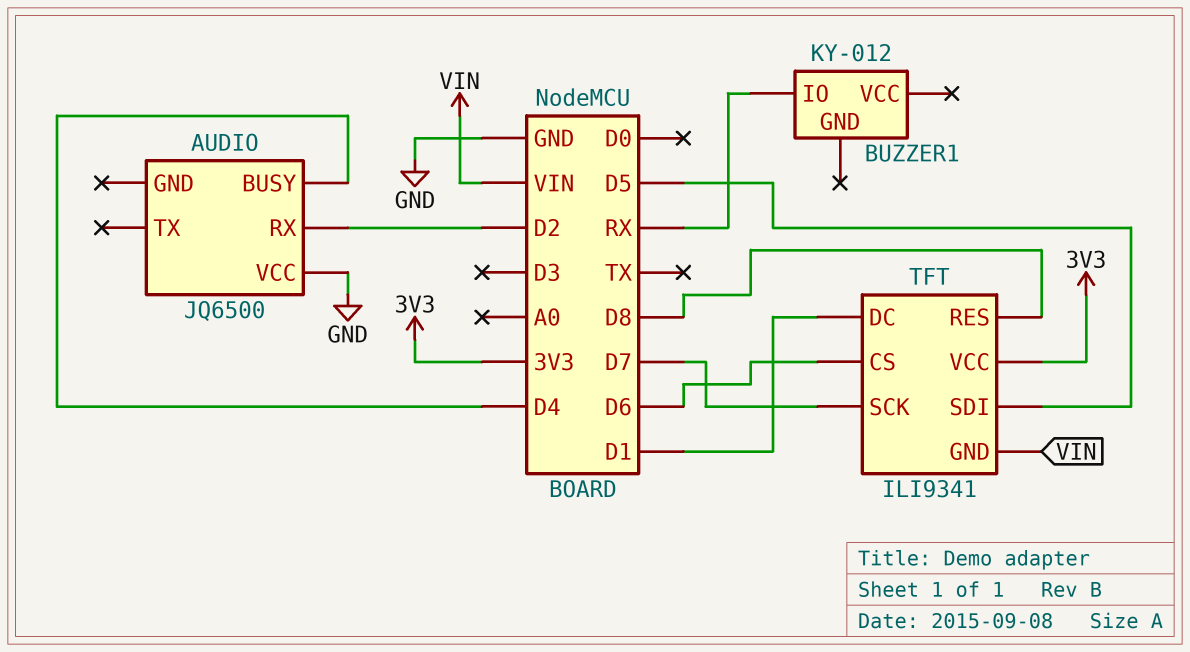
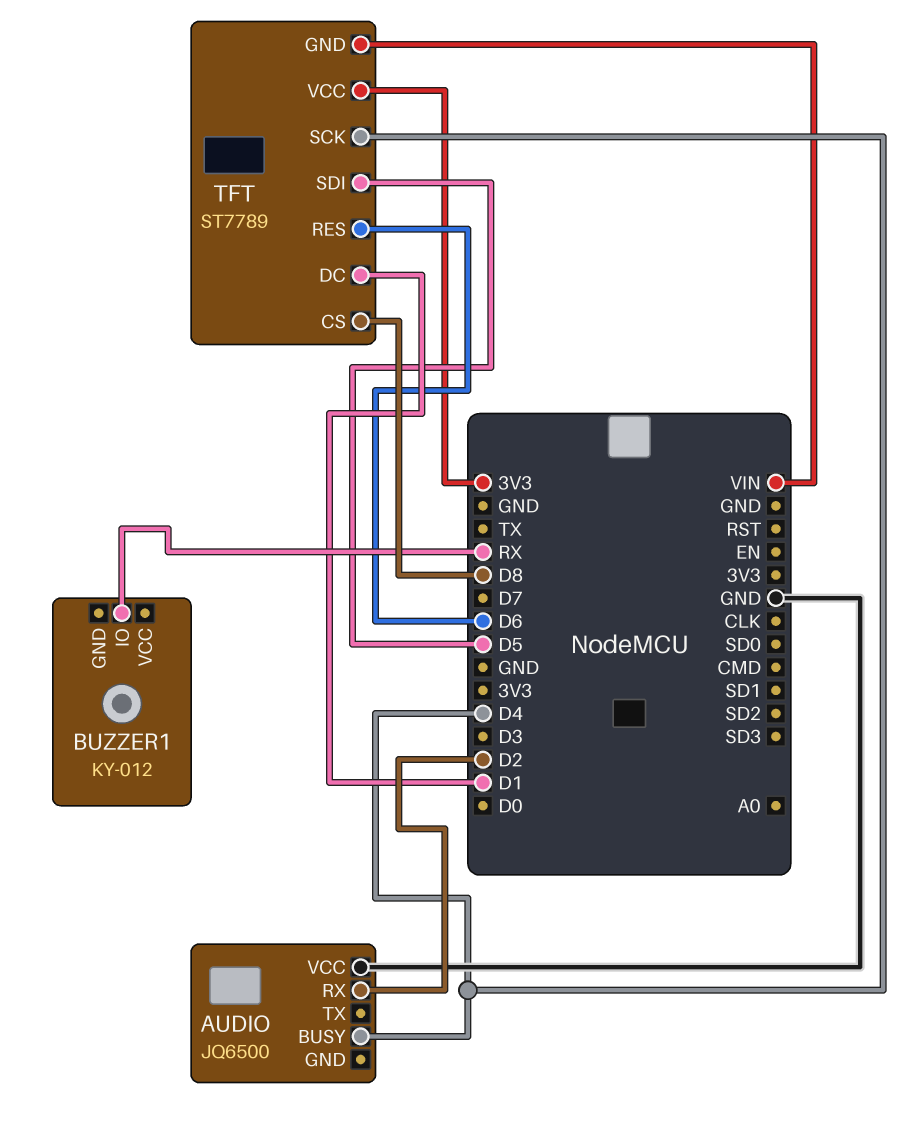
TFT: ILI9341 -> ST7789
TFT pin CS: D6 -> D8
TFT pin RES: D8 -> D6
TFT pin SCK: D7 -> D4

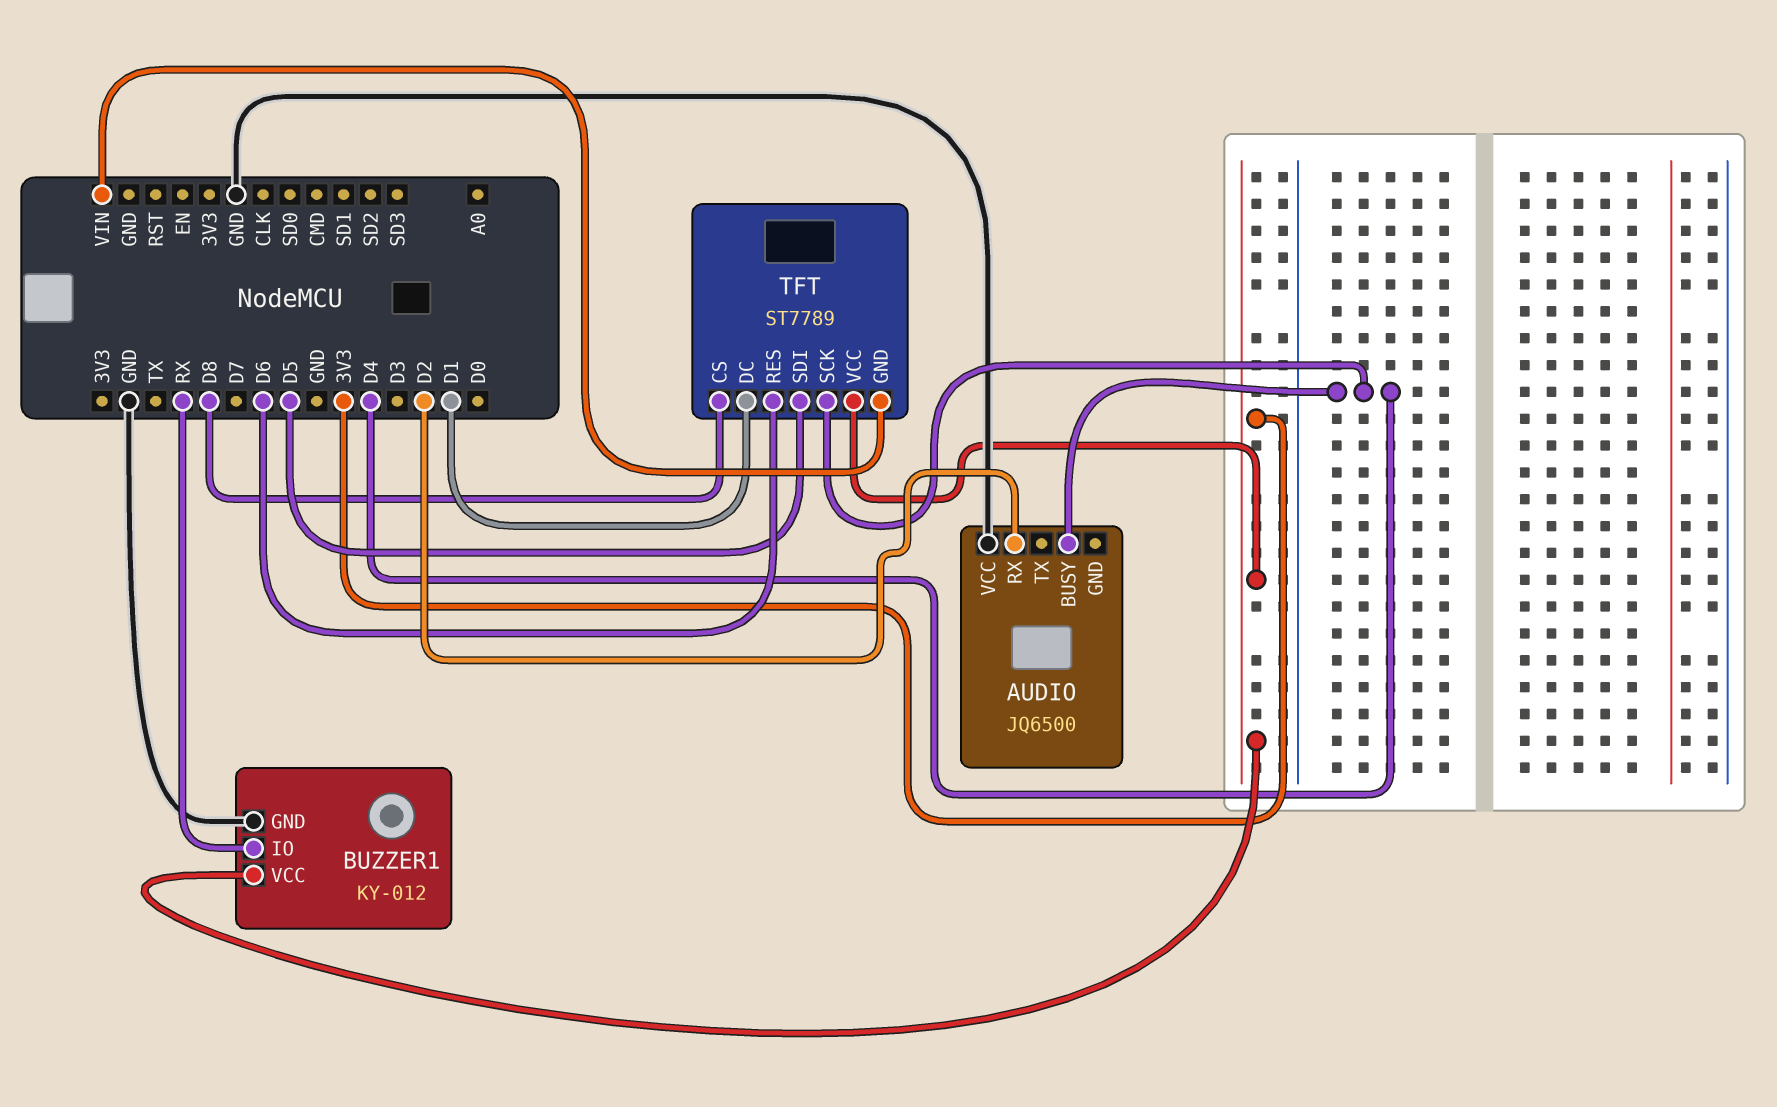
BUZZER1 pin GND: none -> GND
BUZZER1 pin VCC: none -> 3V3

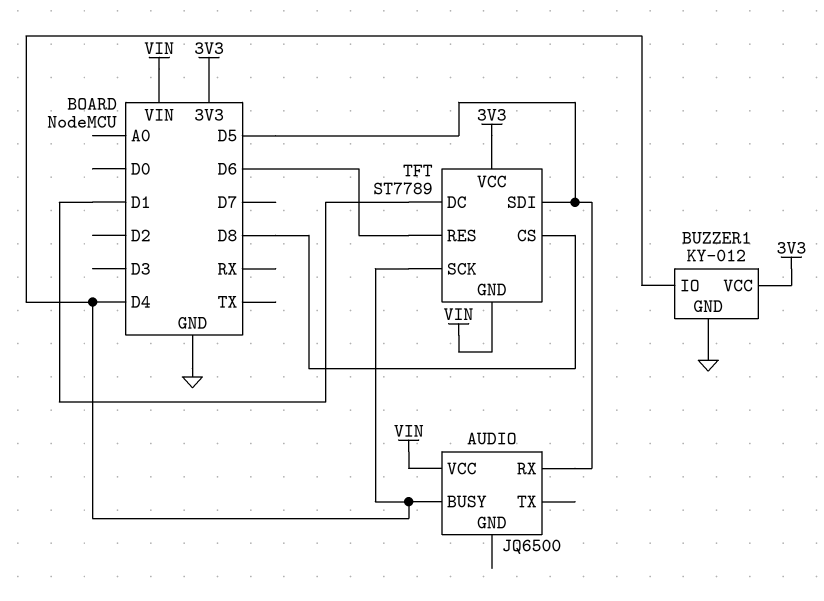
AUDIO pin RX: D2 -> D5
AUDIO pin VCC: GND -> VIN
BUZZER1 pin IO: RX -> D4

